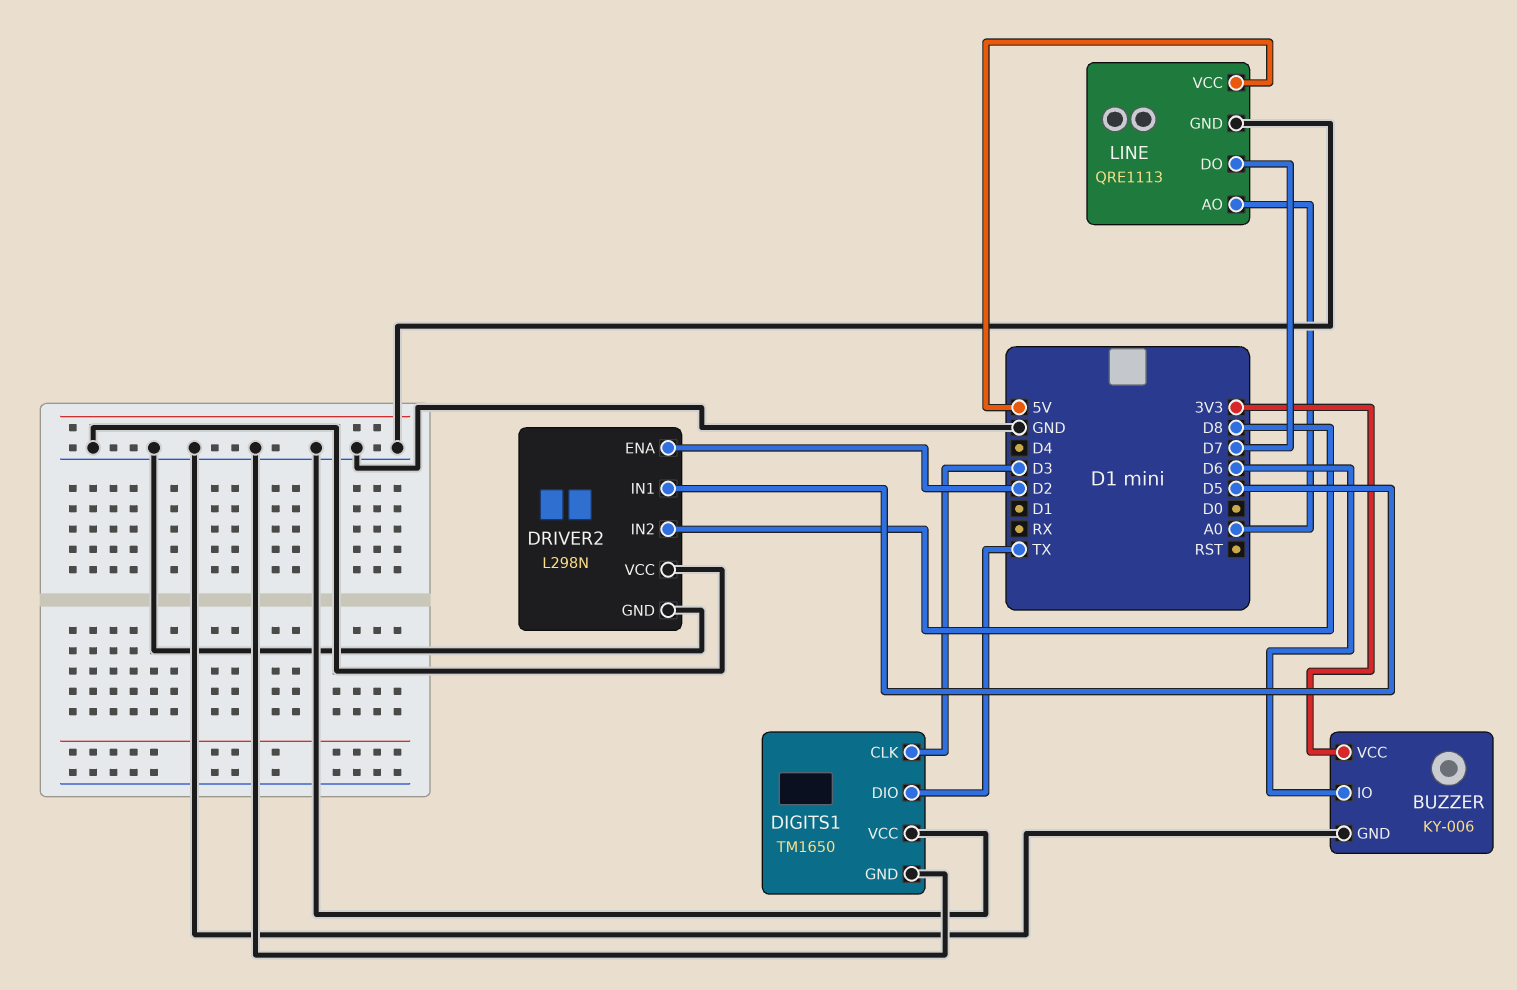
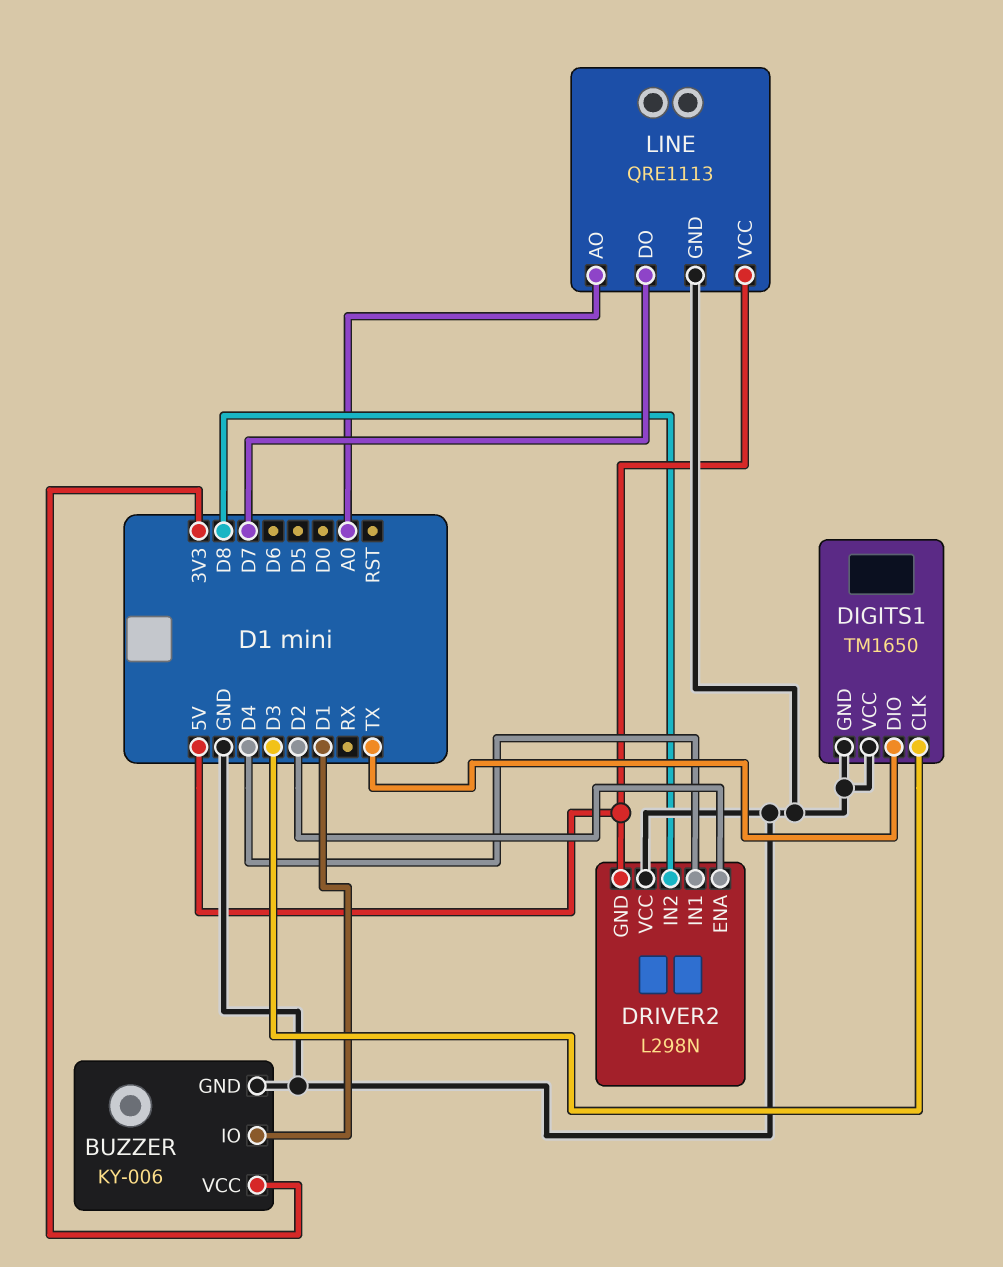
BUZZER pin IO: D6 -> D1
DRIVER2 pin GND: GND -> 5V
DRIVER2 pin IN1: D5 -> D4

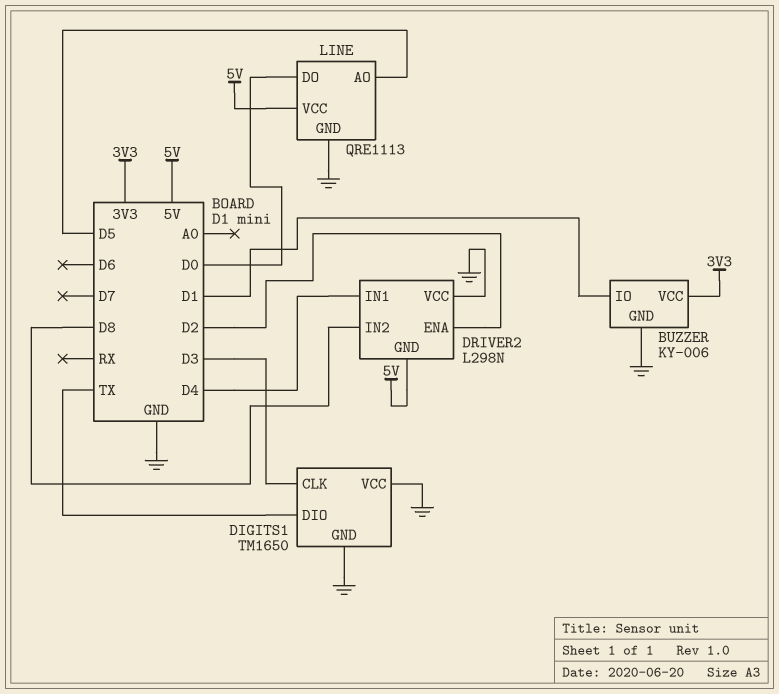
LINE pin AO: A0 -> D5
LINE pin DO: D7 -> D0

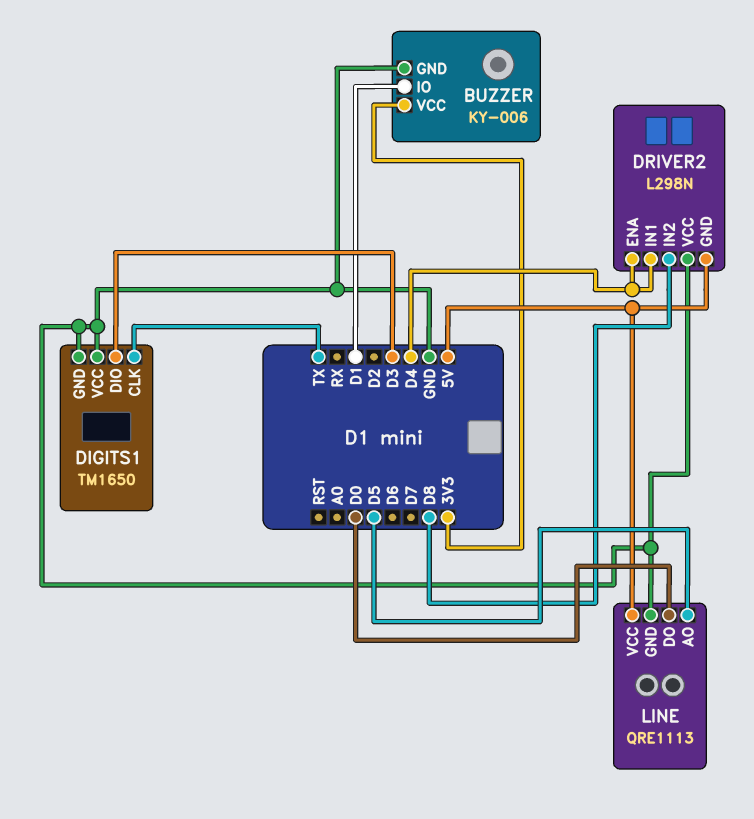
DIGITS1 pin CLK: D3 -> TX
DIGITS1 pin DIO: TX -> D3
DRIVER2 pin ENA: D2 -> D4

